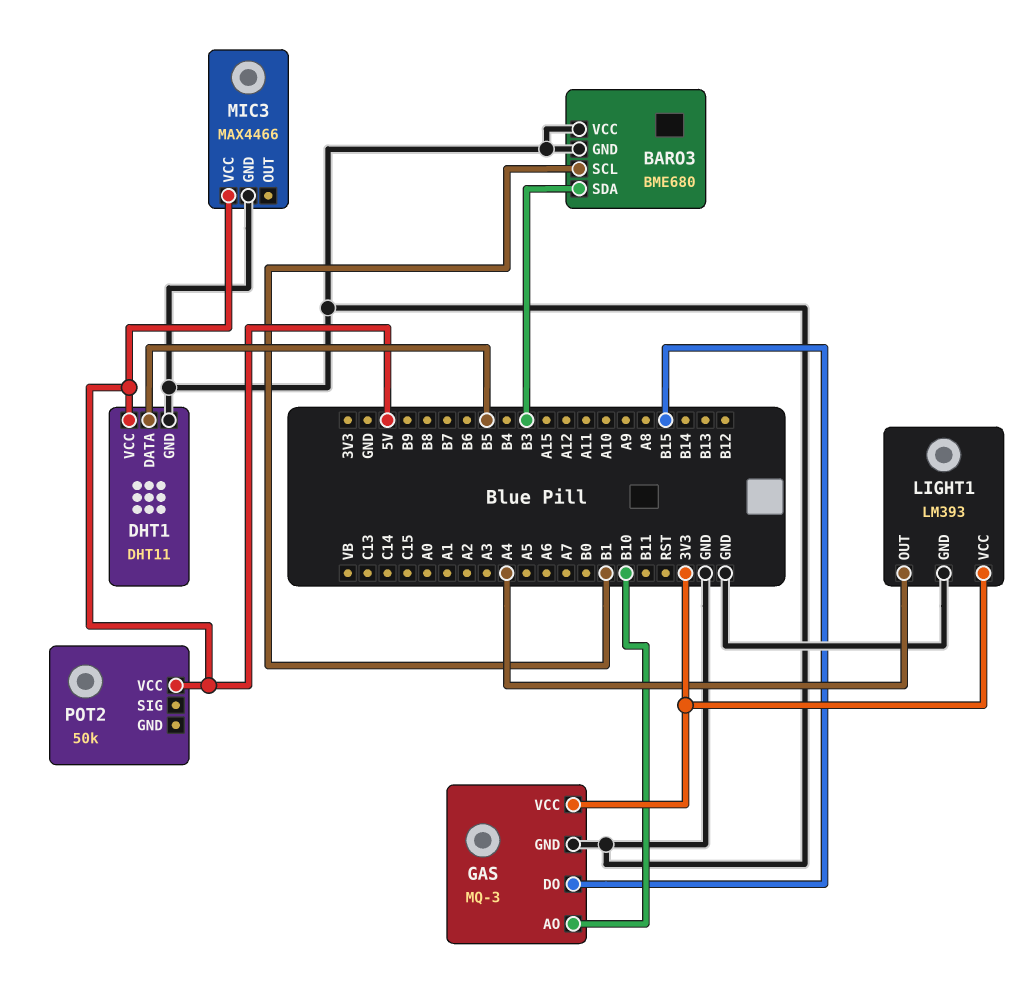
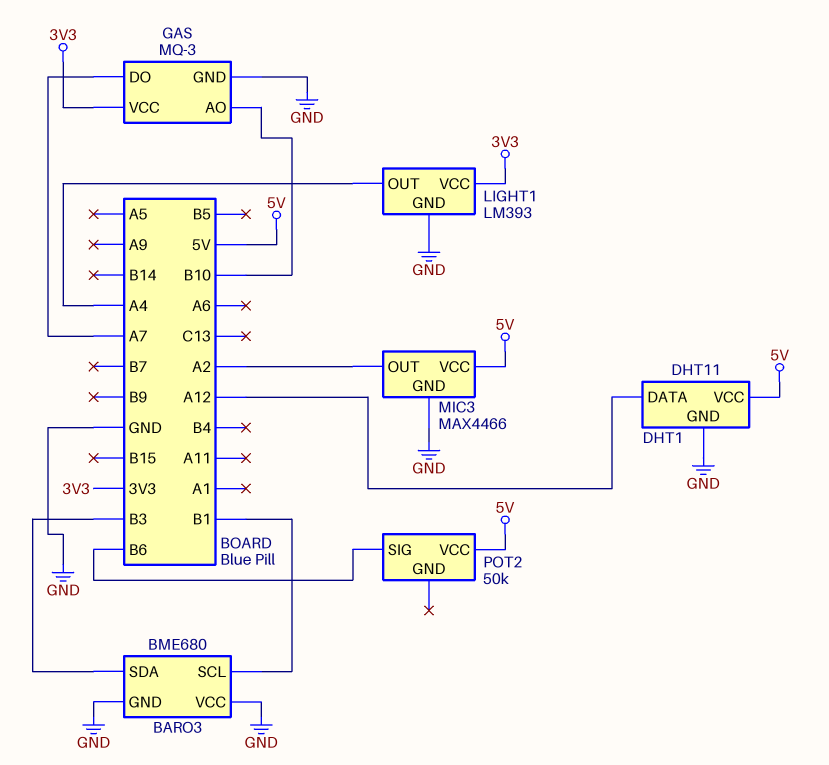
DHT1 pin DATA: B5 -> A12
GAS pin DO: B15 -> A7
MIC3 pin OUT: none -> A2
POT2 pin SIG: none -> B6

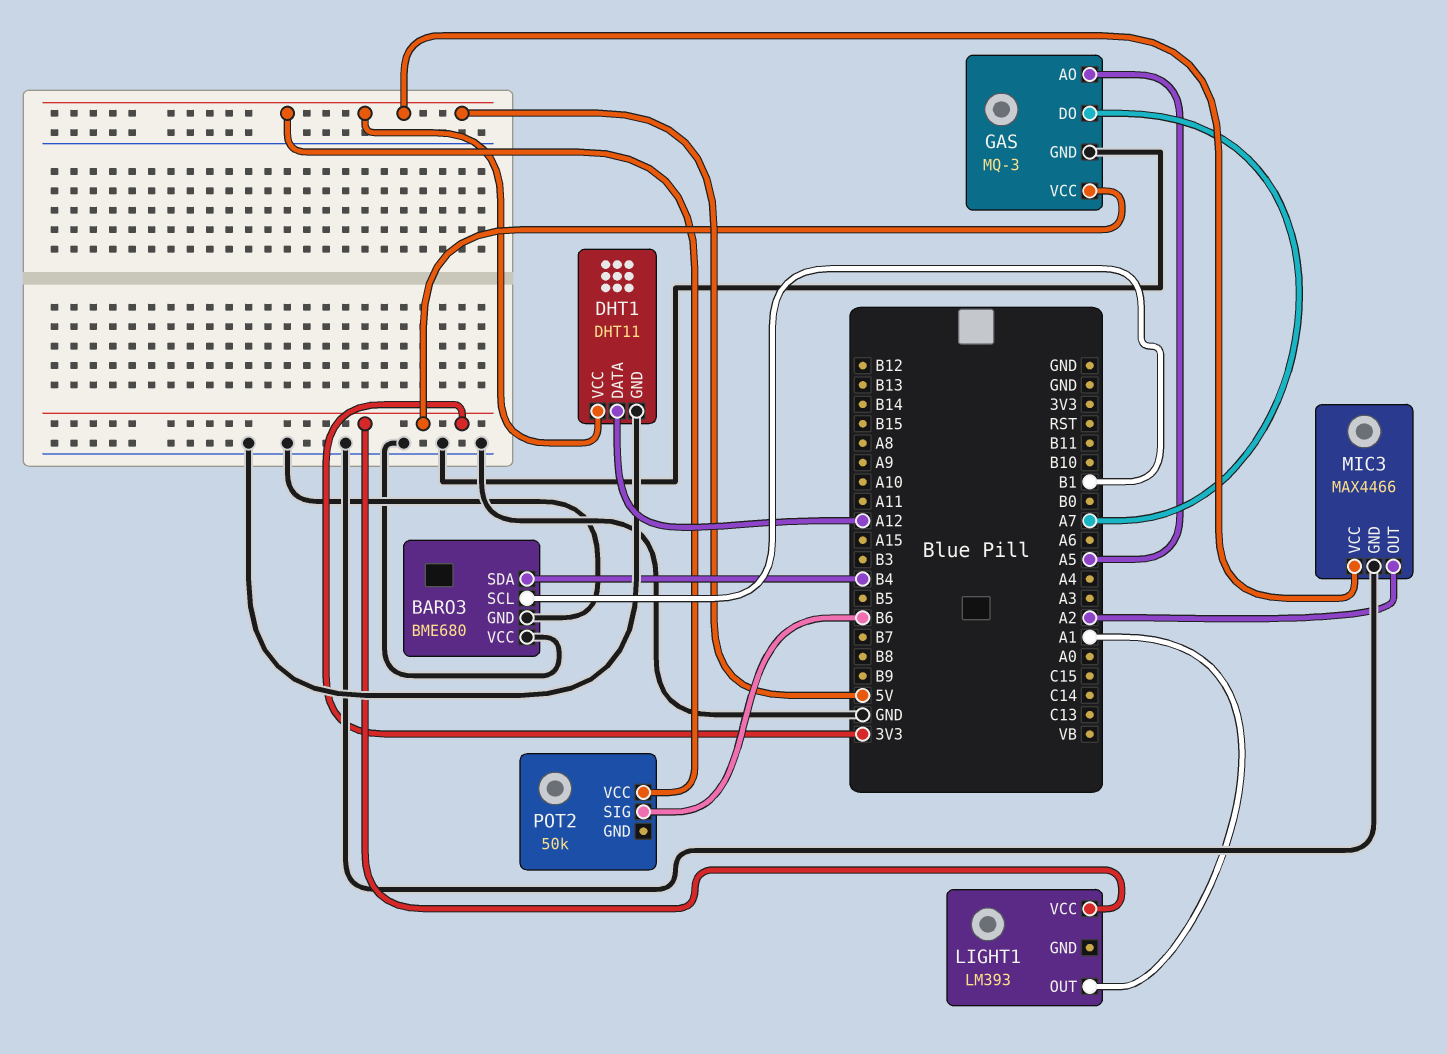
BARO3 pin SDA: B3 -> B4
GAS pin AO: B10 -> A5
LIGHT1 pin GND: GND -> none
LIGHT1 pin OUT: A4 -> A1

